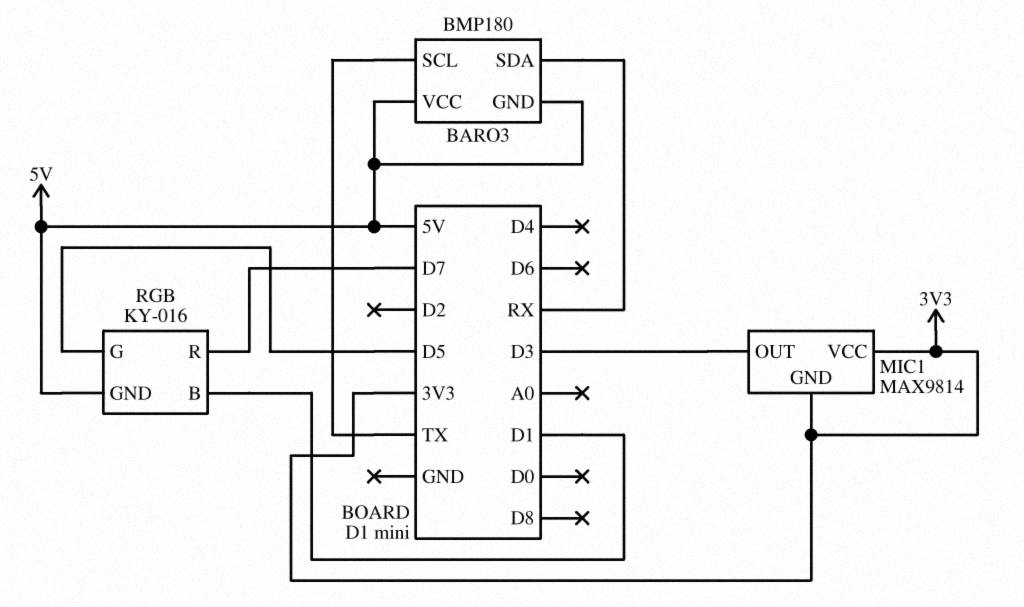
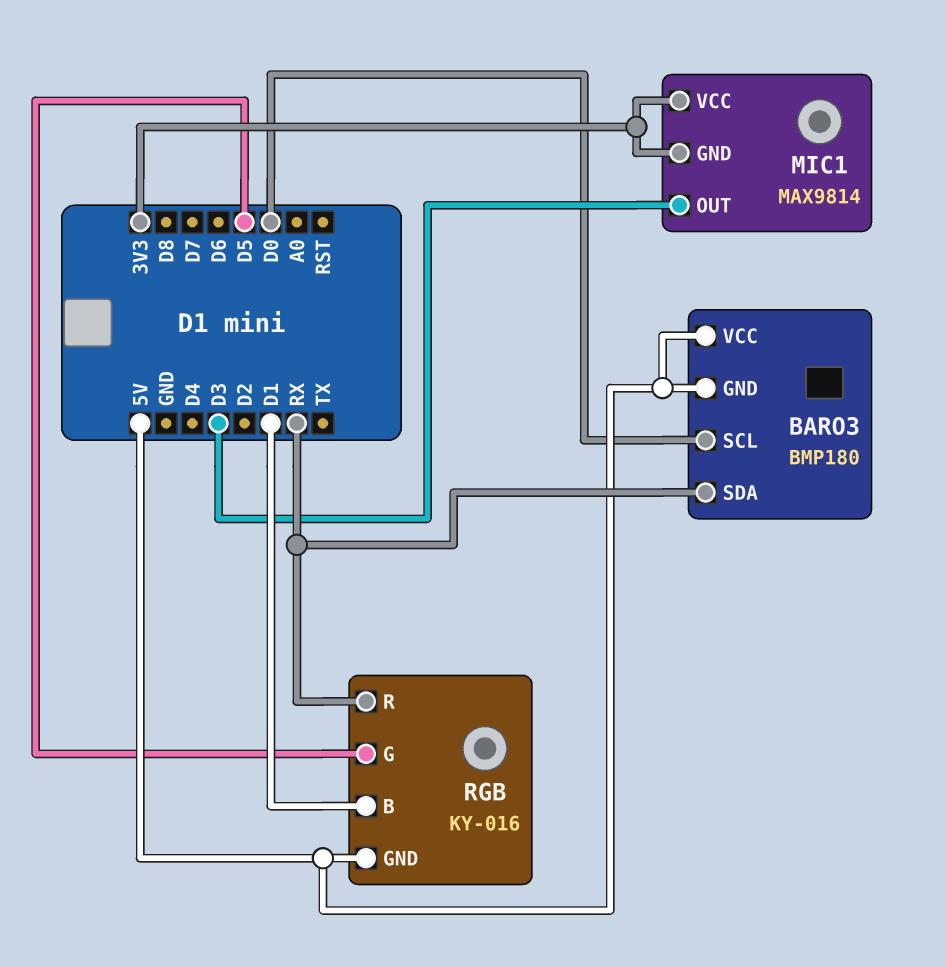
BARO3 pin SCL: TX -> D0
RGB pin R: D7 -> RX

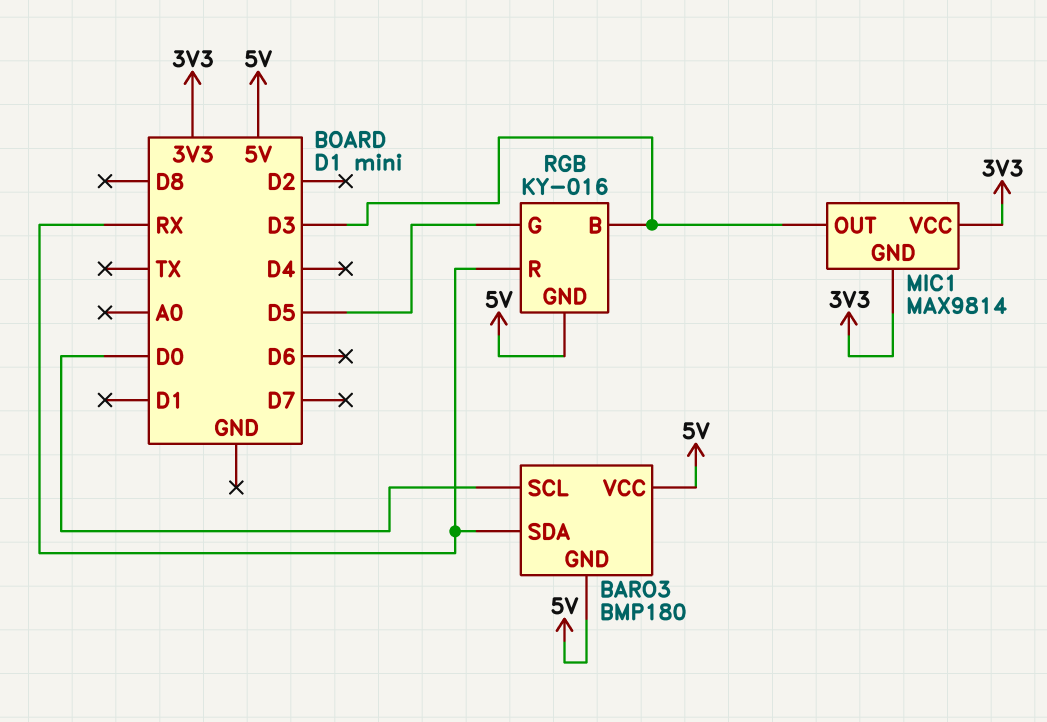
RGB pin B: D1 -> D3

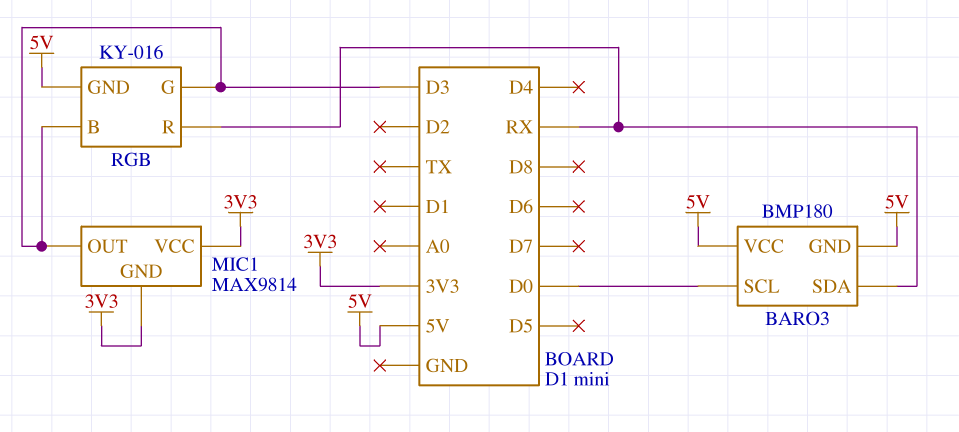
RGB pin G: D5 -> D3

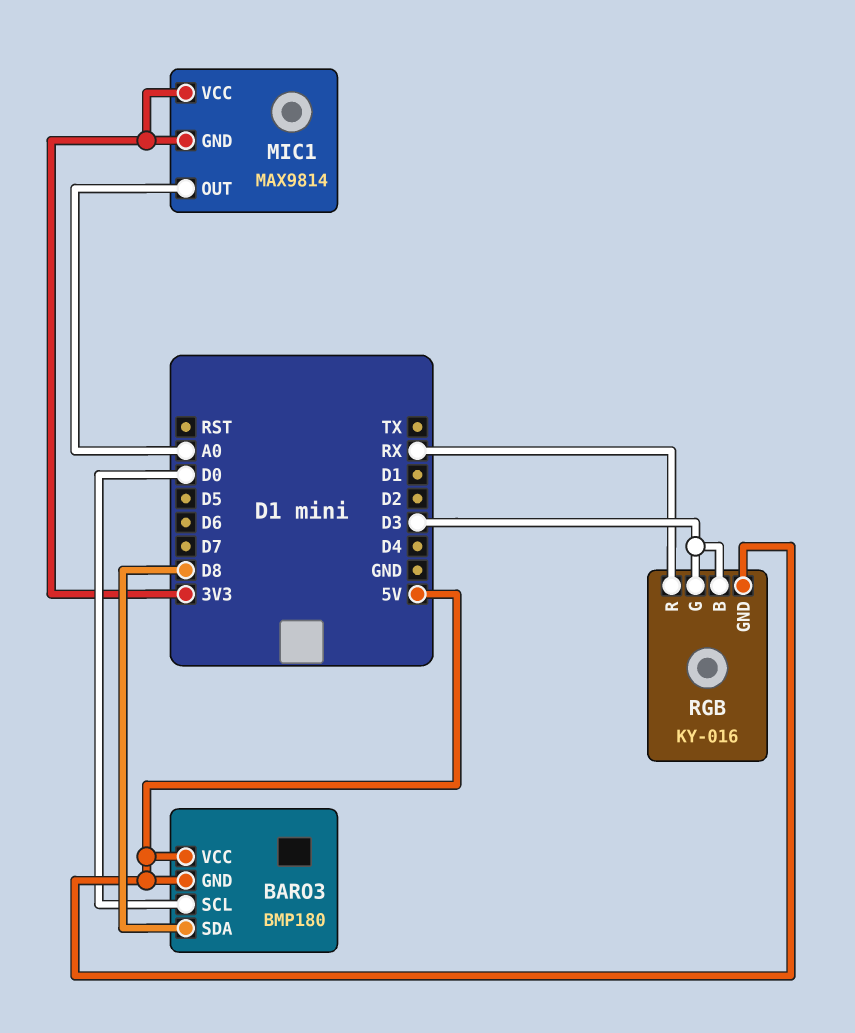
BARO3 pin SDA: RX -> D8
MIC1 pin OUT: D3 -> A0

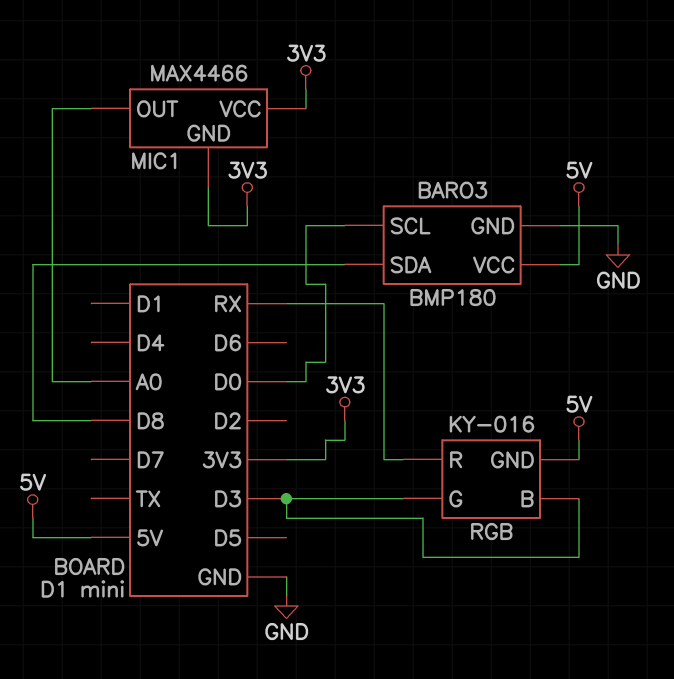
BARO3 pin GND: 5V -> GND
MIC1: MAX9814 -> MAX4466

